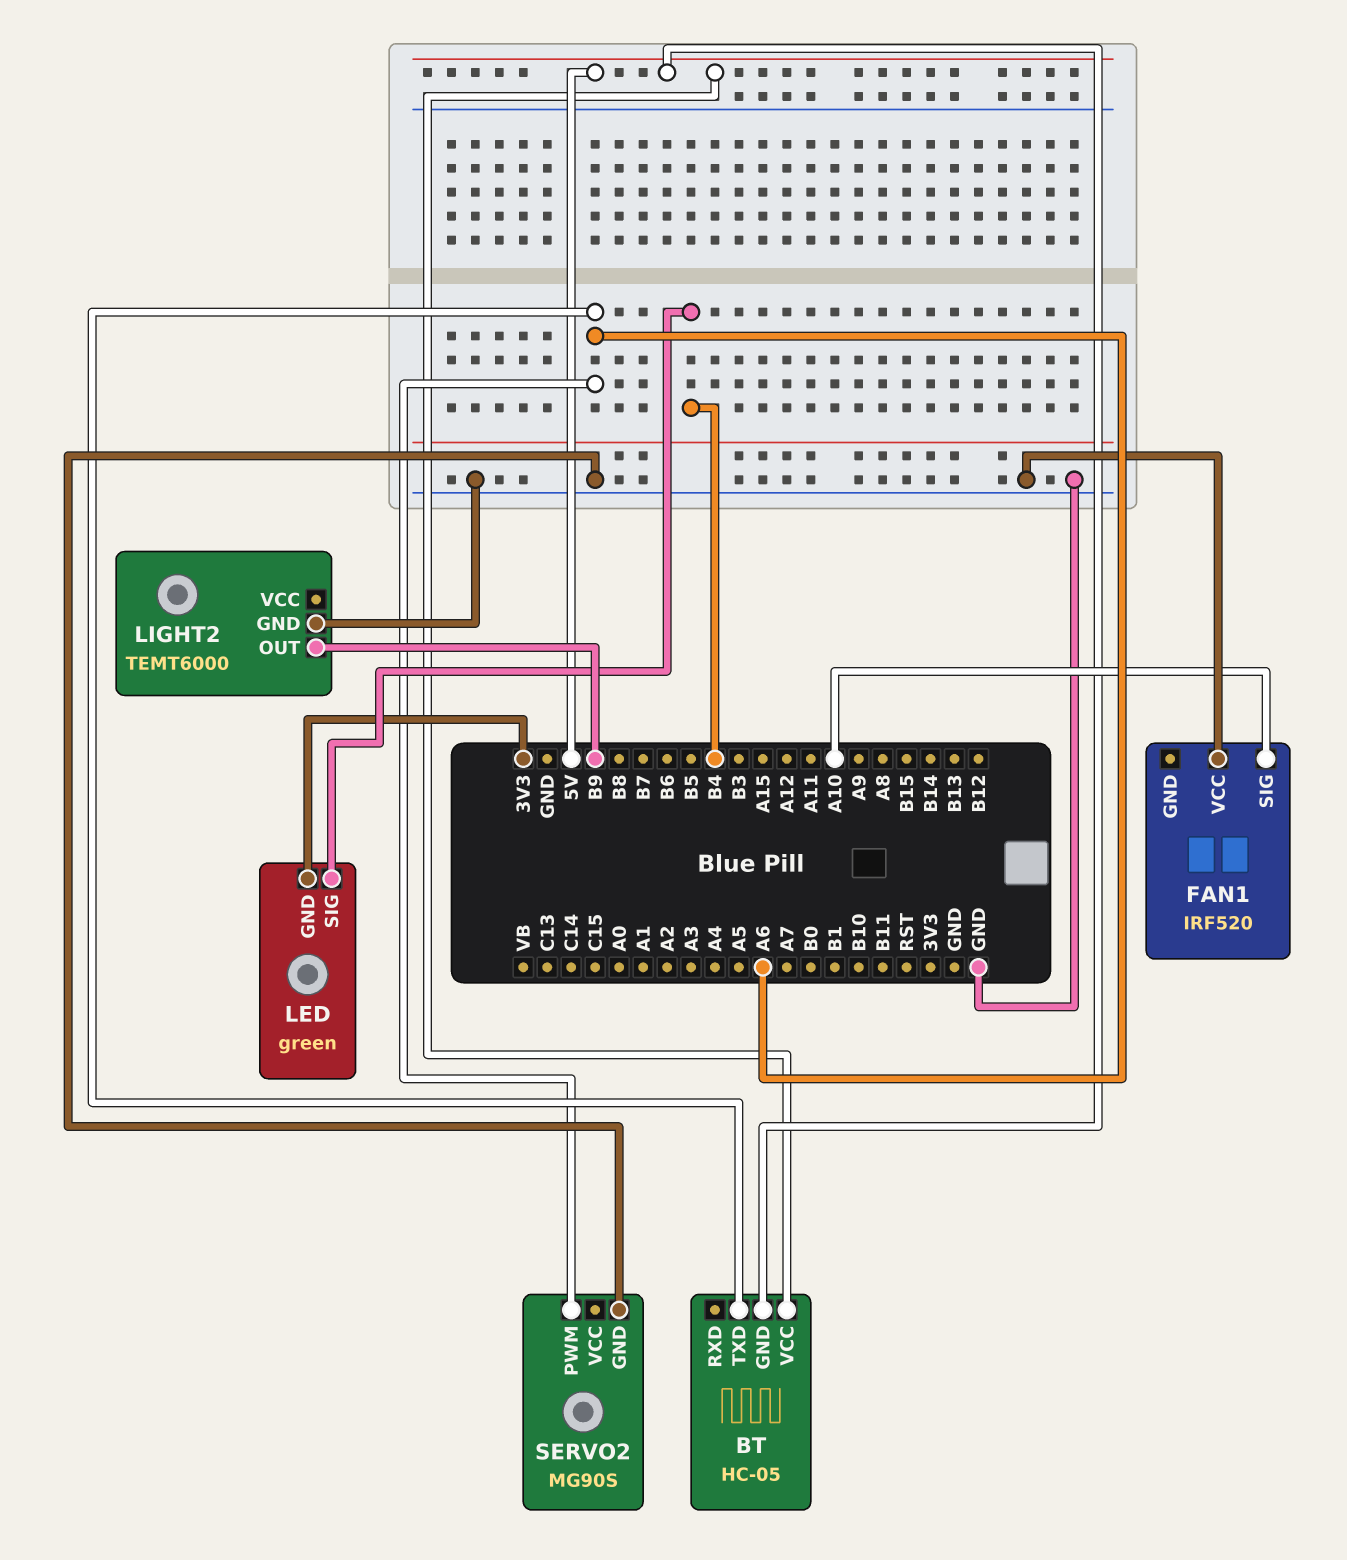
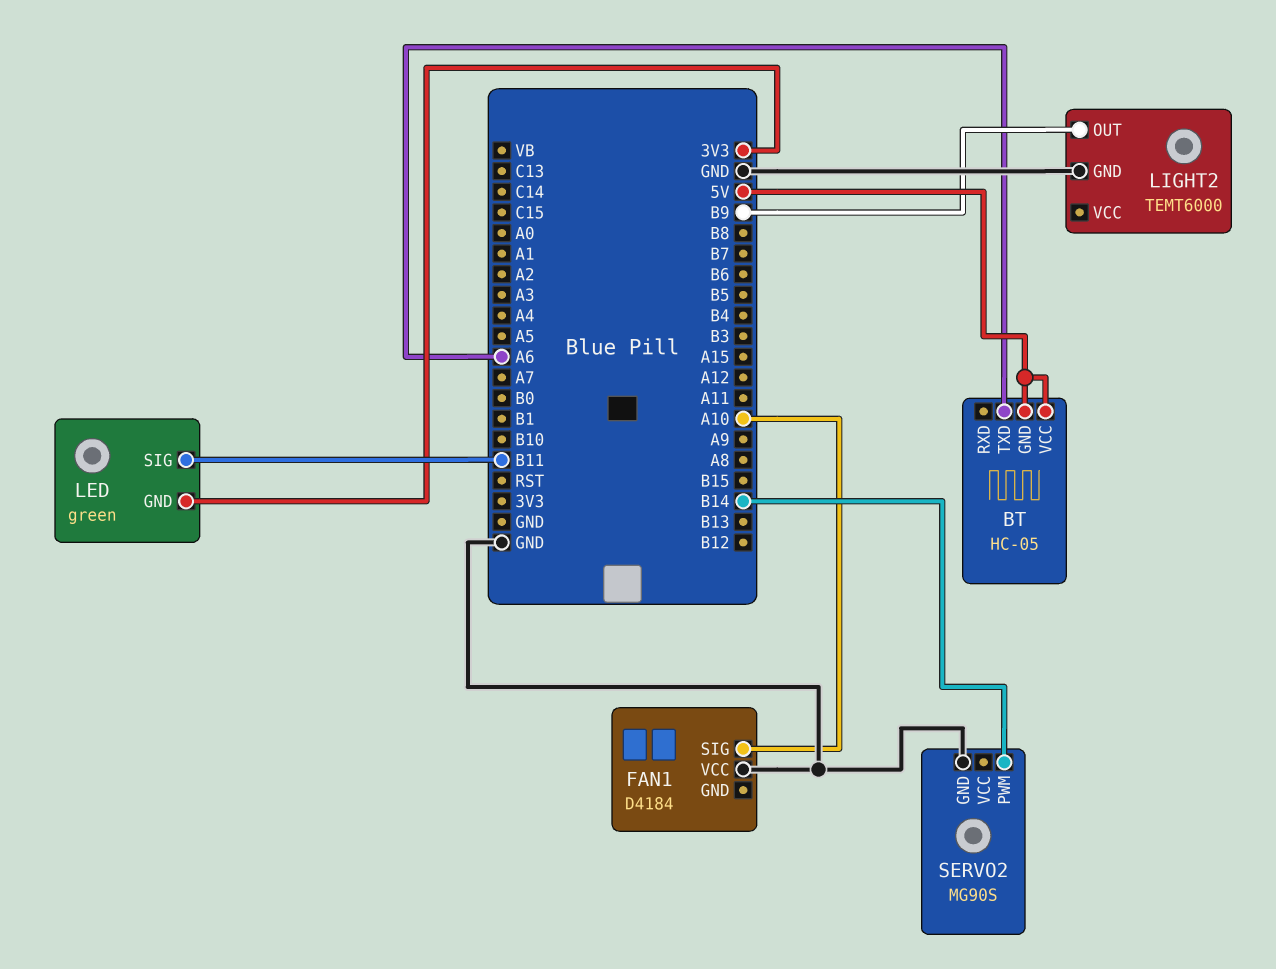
FAN1: IRF520 -> D4184
LED pin SIG: B4 -> B11
SERVO2 pin PWM: A6 -> B14

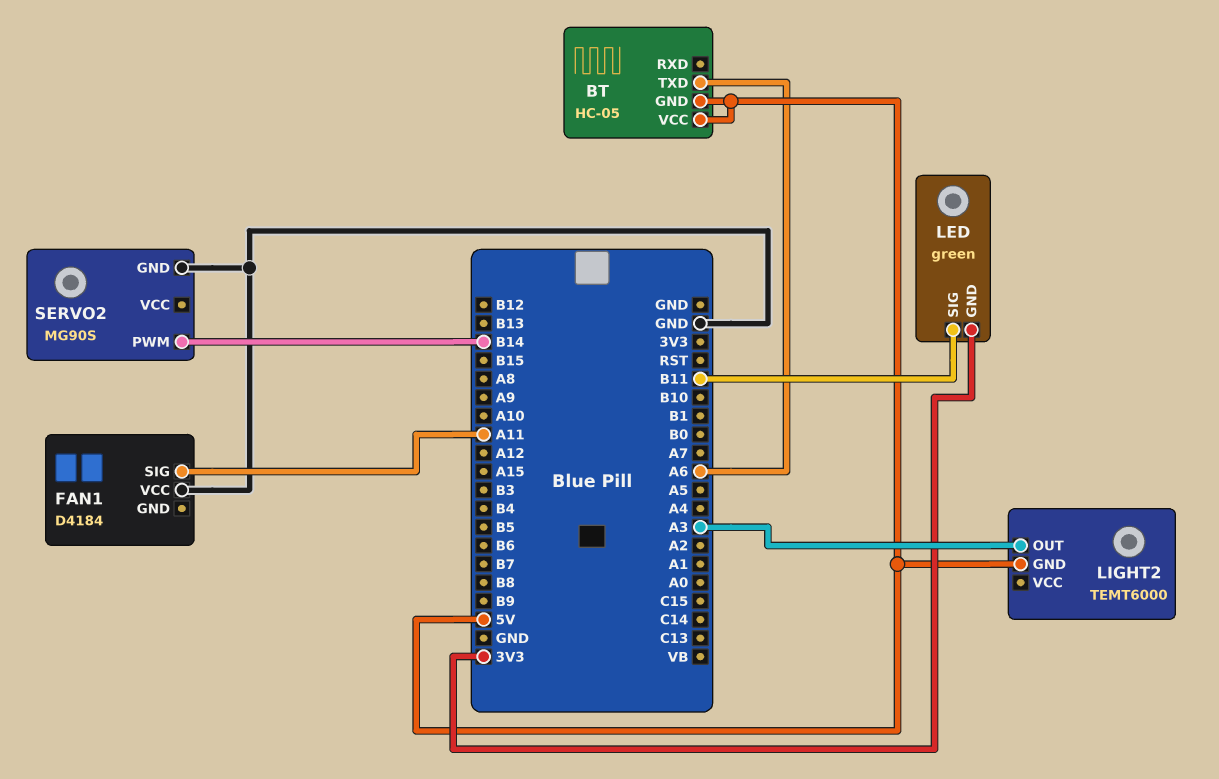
FAN1 pin SIG: A10 -> A11
LIGHT2 pin GND: GND -> 5V
LIGHT2 pin OUT: B9 -> A3

